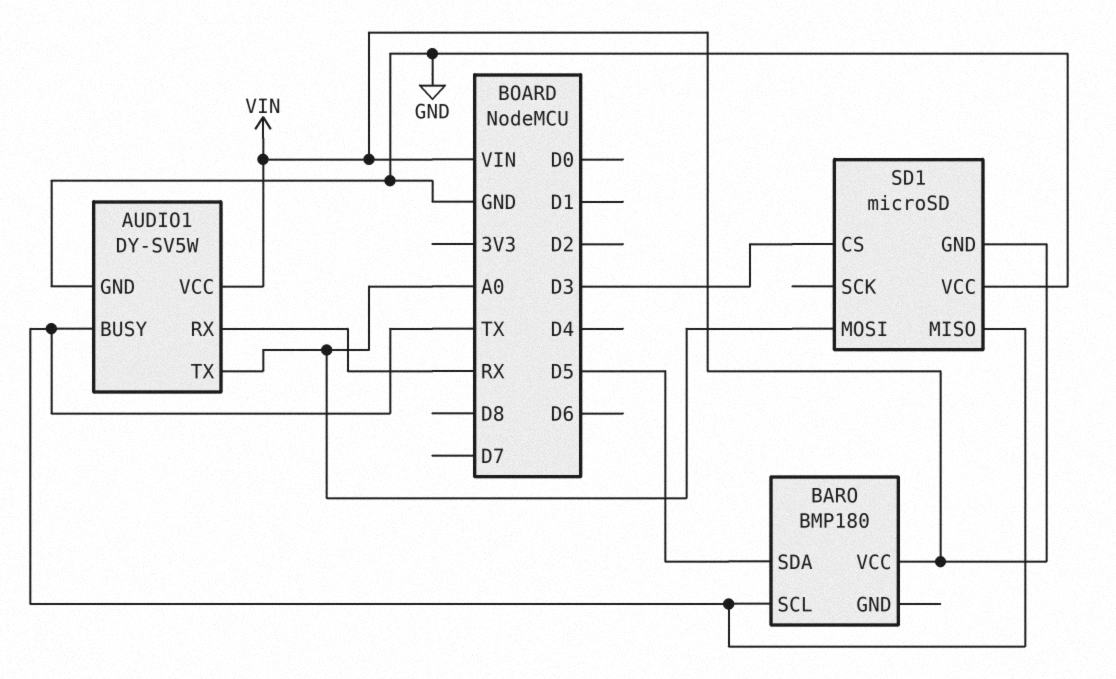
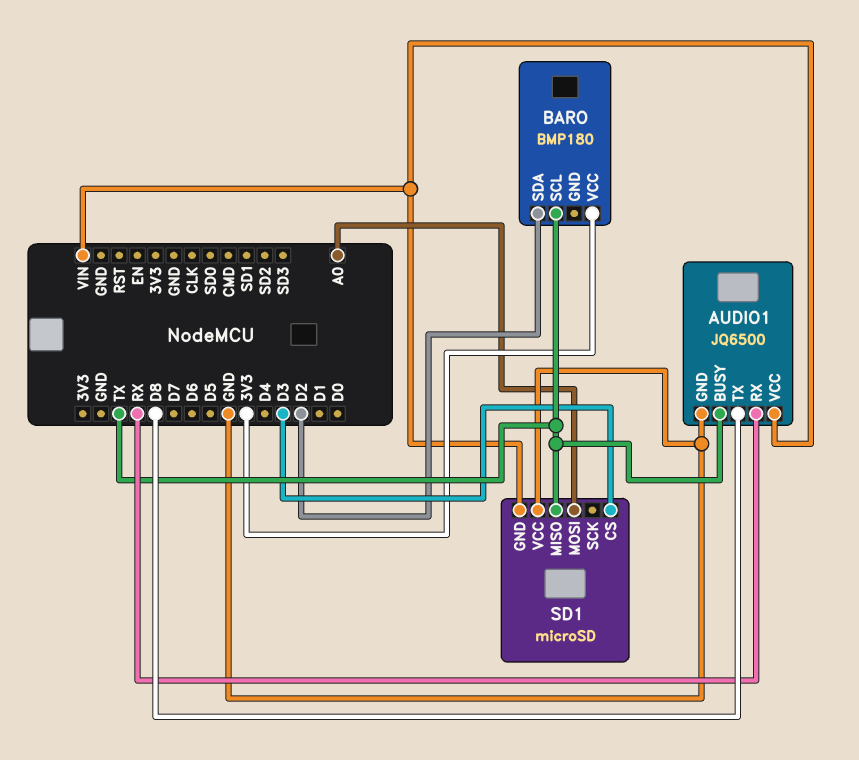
AUDIO1: DY-SV5W -> JQ6500
AUDIO1 pin TX: A0 -> D8
BARO pin SDA: D5 -> D2
BARO pin VCC: VIN -> 3V3

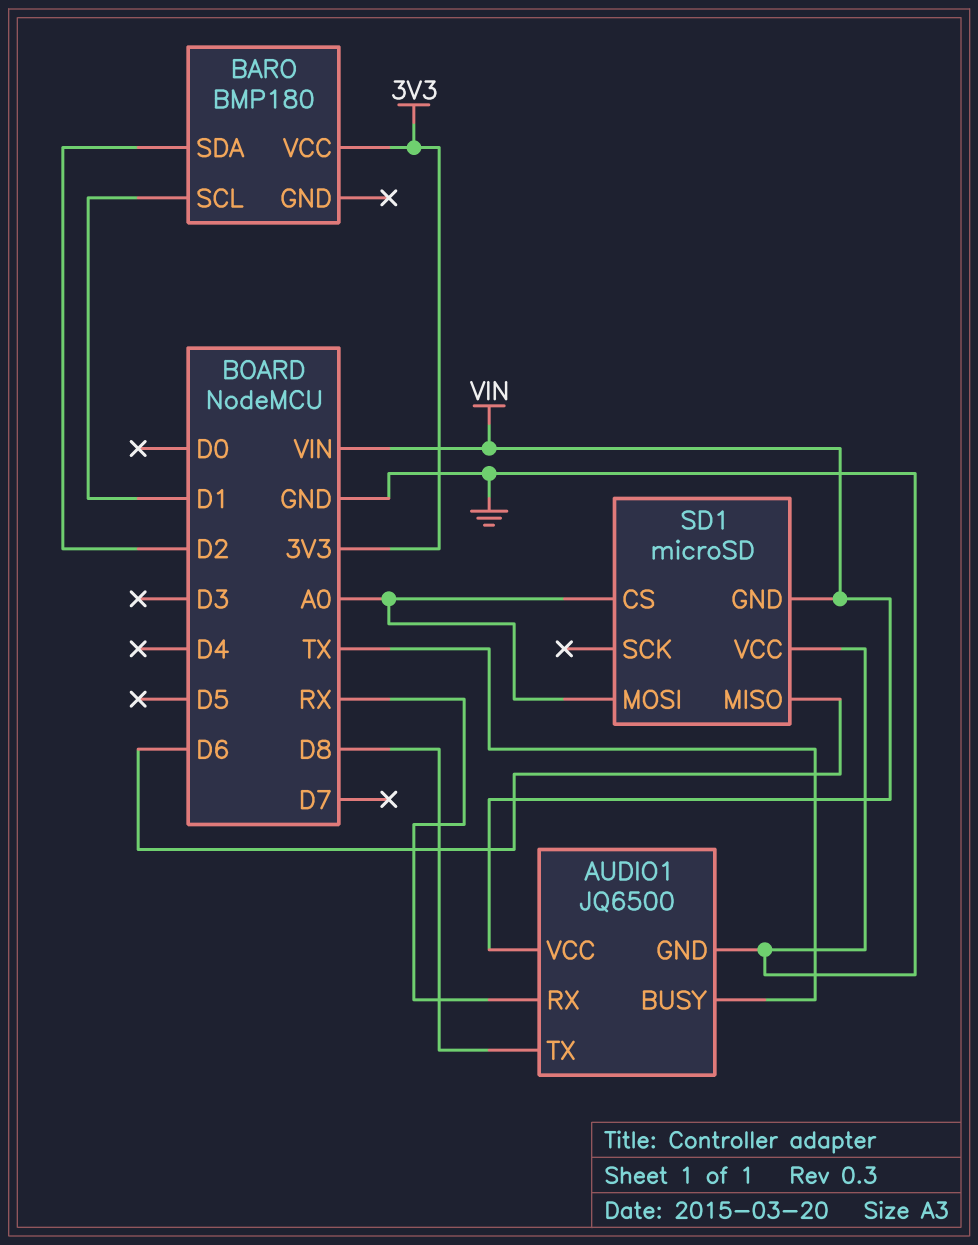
BARO pin SCL: TX -> D1
SD1 pin CS: D3 -> A0
SD1 pin MISO: TX -> D6

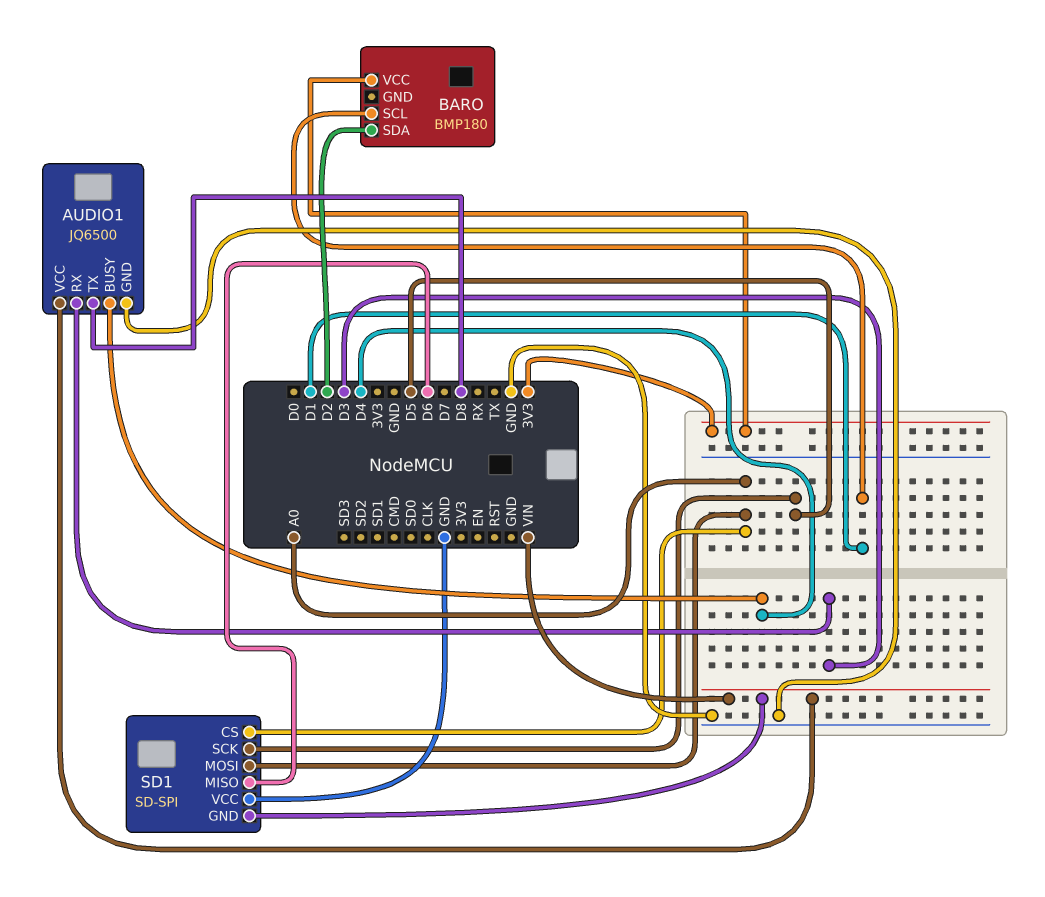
AUDIO1 pin BUSY: TX -> D4
AUDIO1 pin RX: RX -> D3
SD1: microSD -> SD-SPI
SD1 pin SCK: none -> D5

